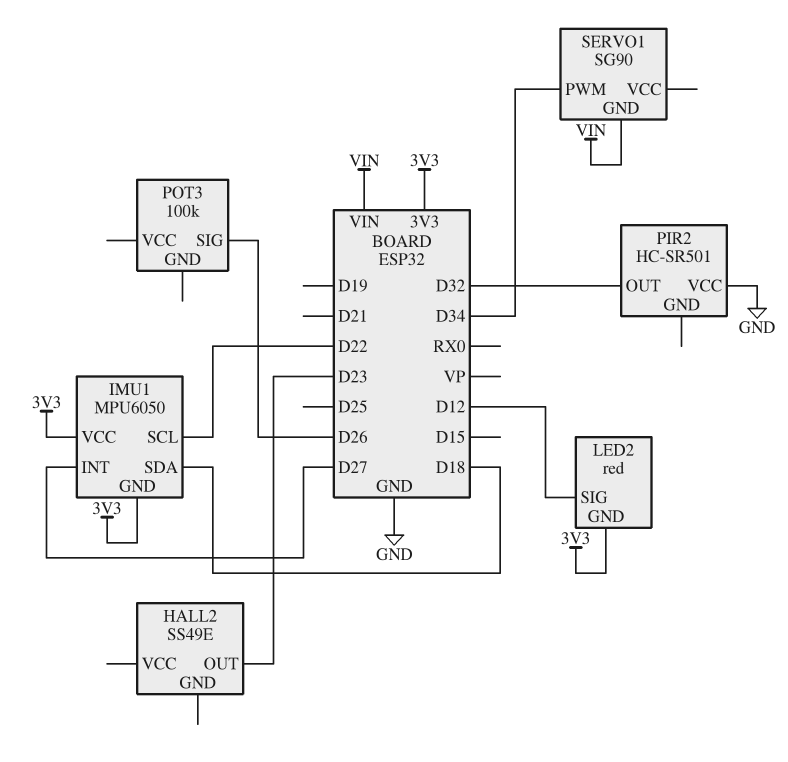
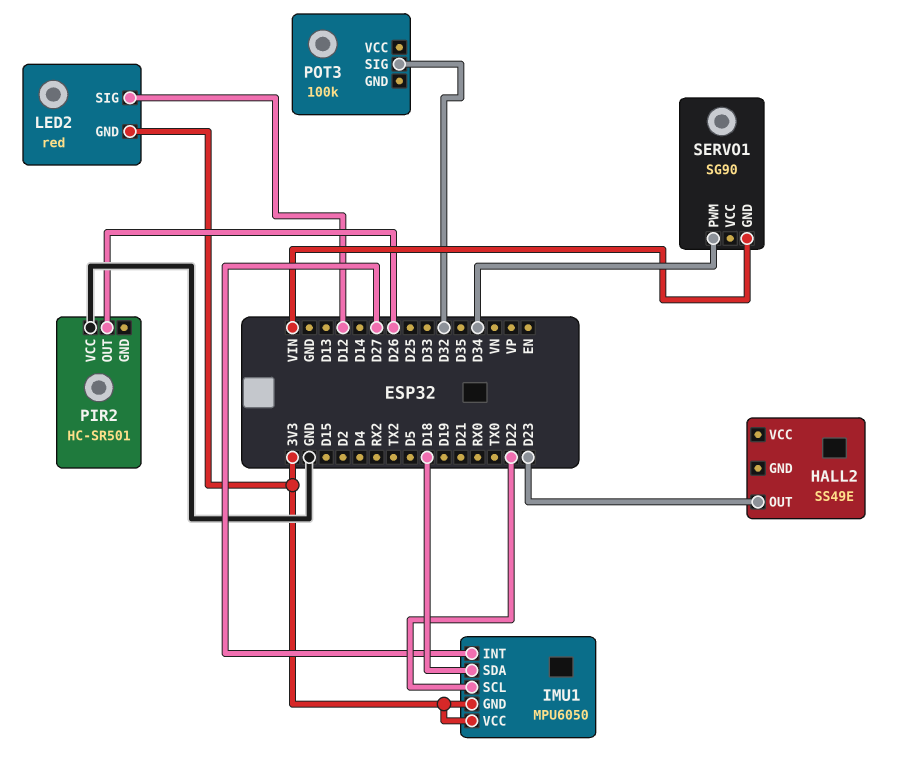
PIR2 pin OUT: D32 -> D26
POT3 pin SIG: D26 -> D32

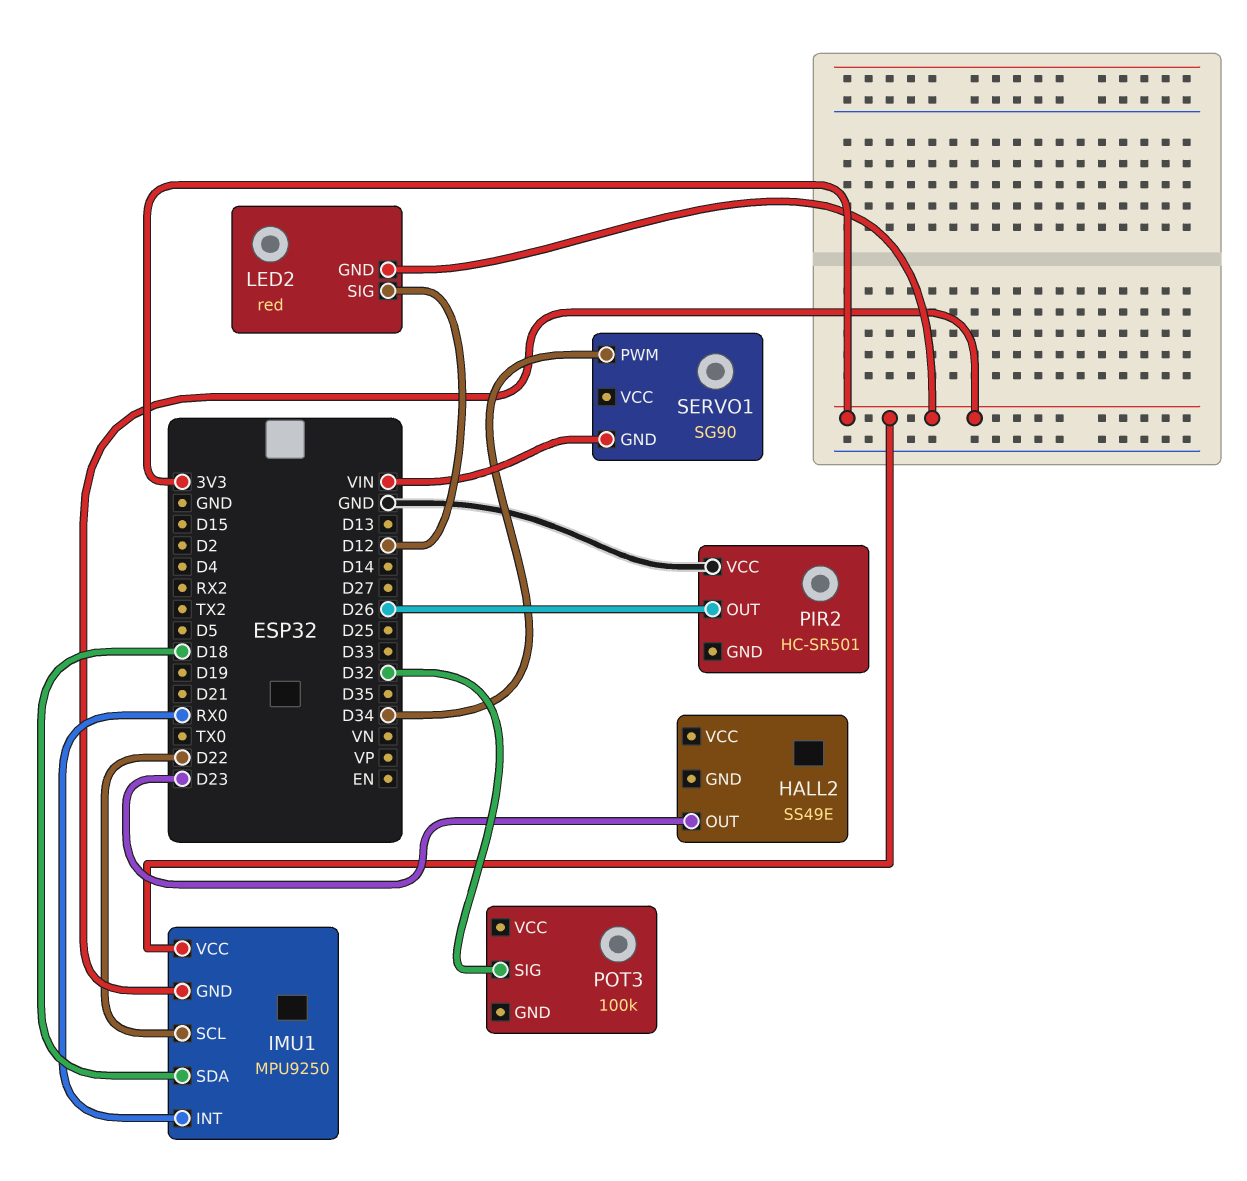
IMU1: MPU6050 -> MPU9250
IMU1 pin INT: D27 -> RX0

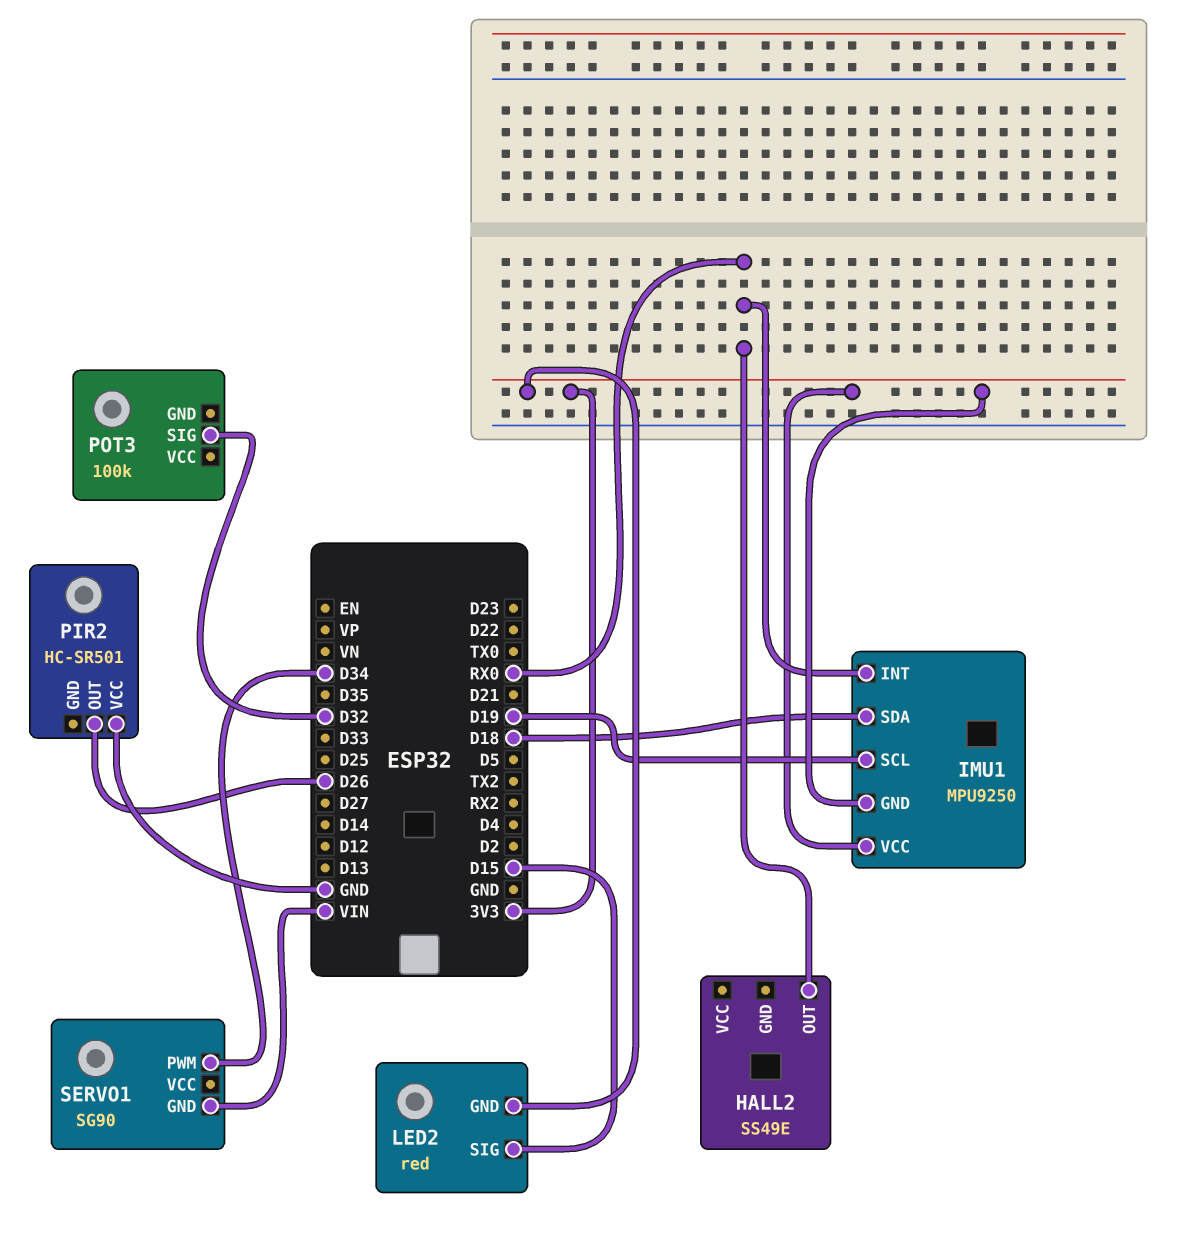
HALL2 pin OUT: D23 -> RX0
IMU1 pin SCL: D22 -> D19
LED2 pin SIG: D12 -> D15

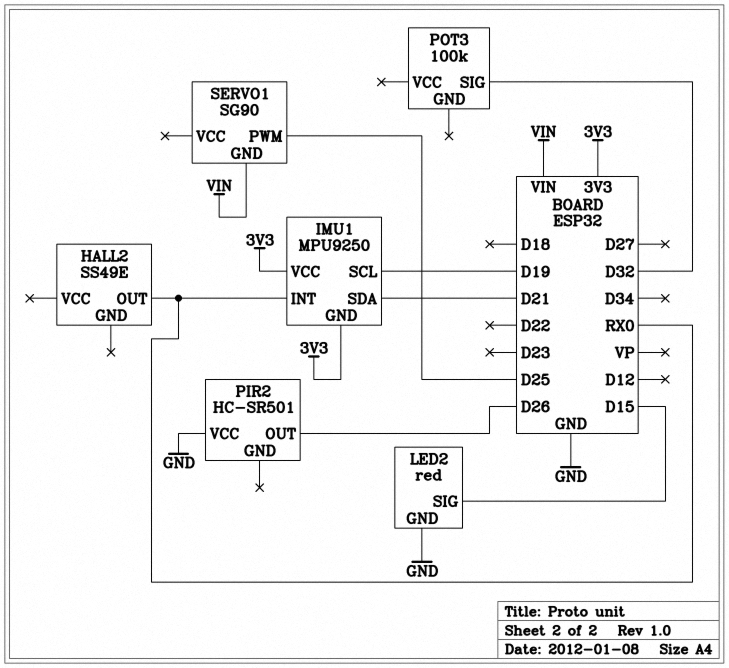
IMU1 pin SDA: D18 -> D21
LED2 pin GND: 3V3 -> GND
SERVO1 pin PWM: D34 -> D25

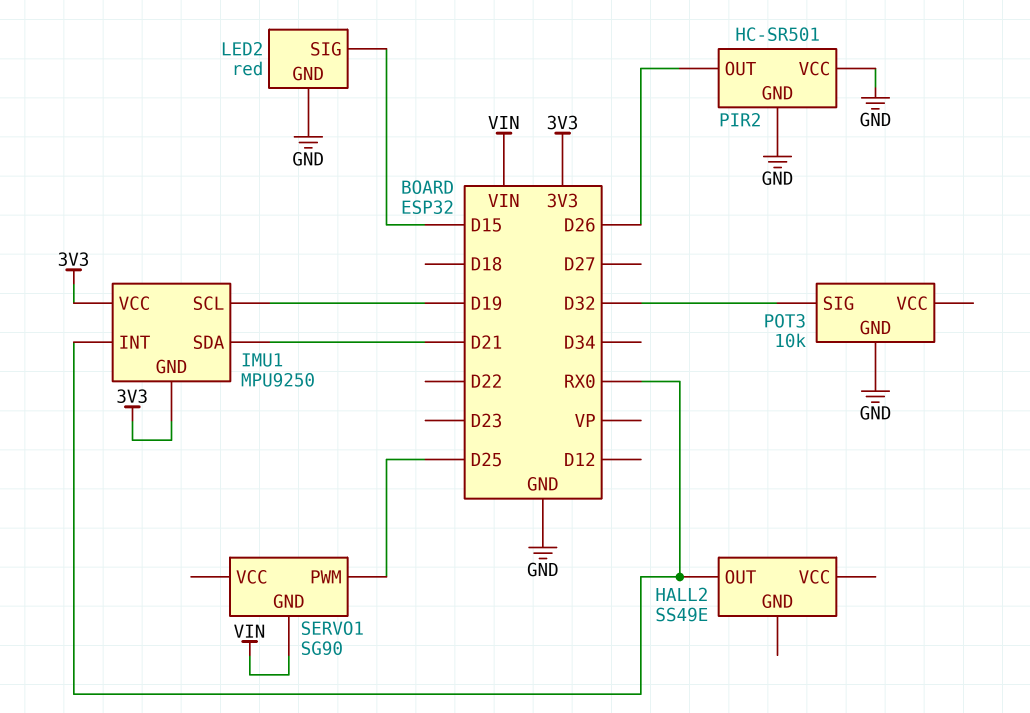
PIR2 pin GND: none -> GND
POT3: 100k -> 10k
POT3 pin GND: none -> GND

